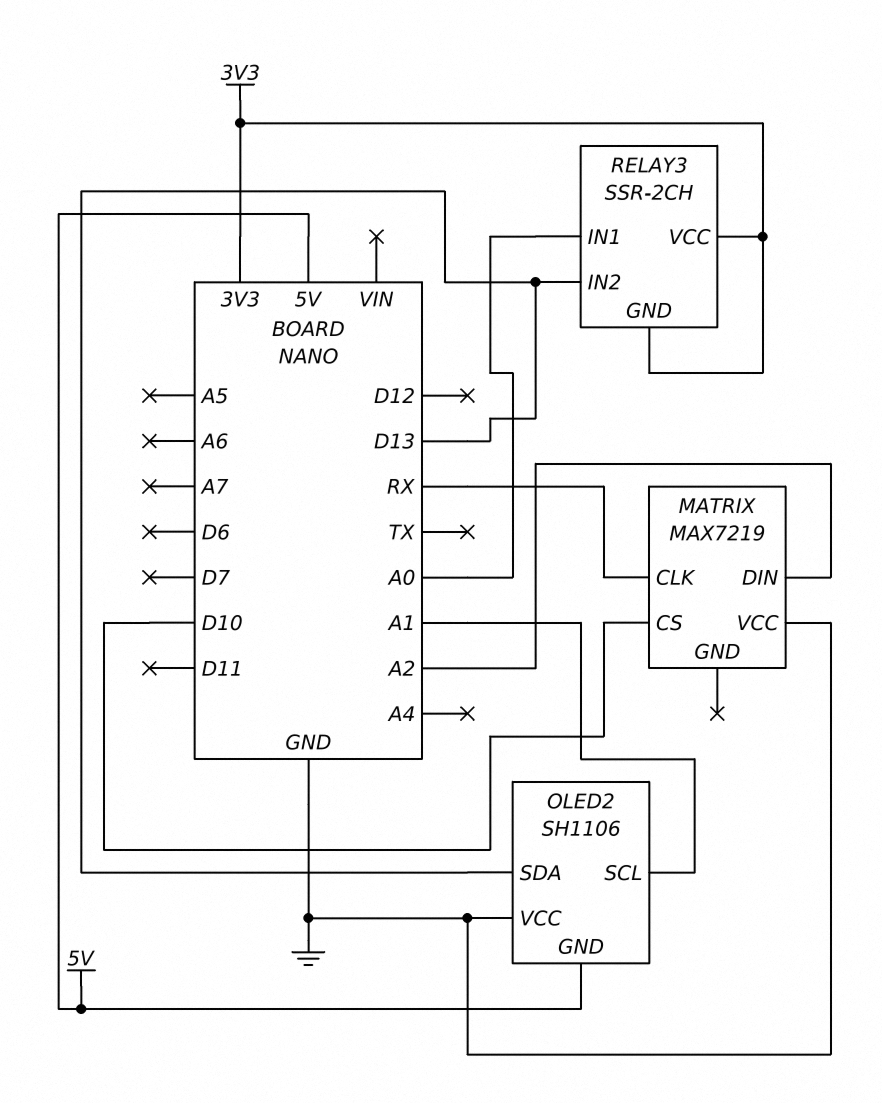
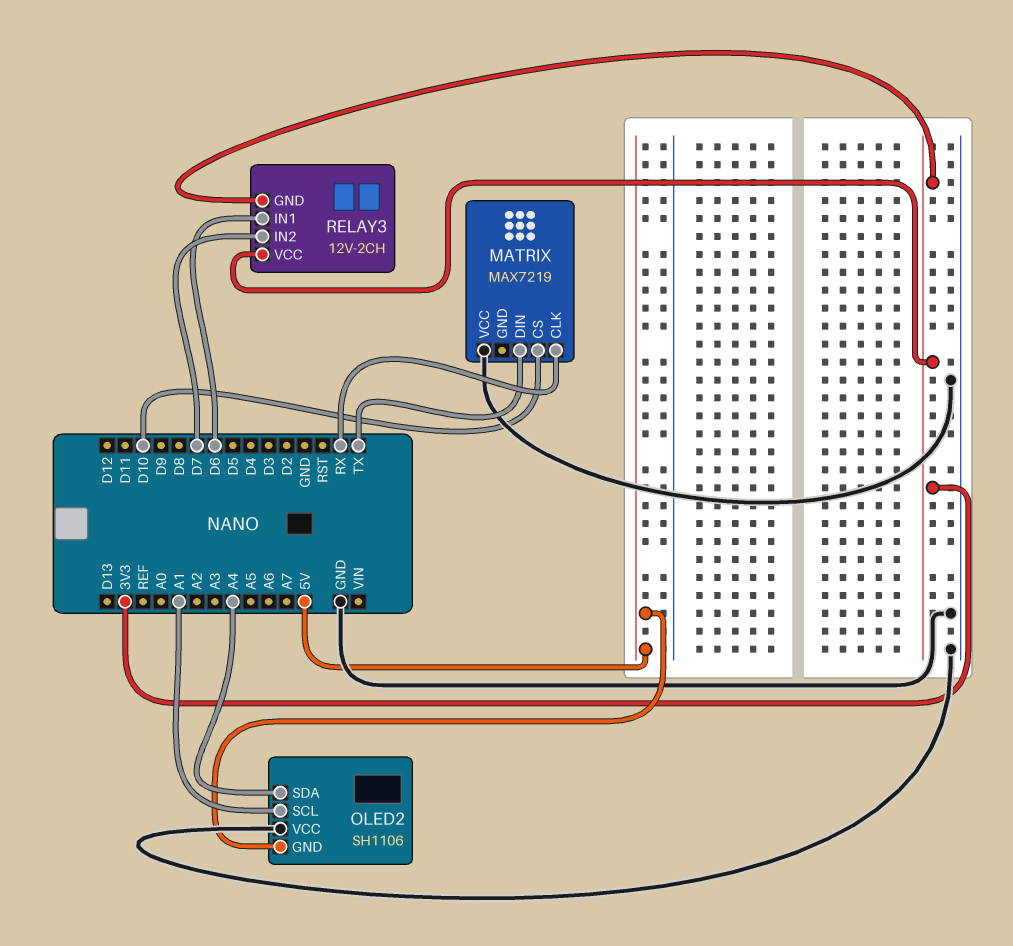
MATRIX pin DIN: A2 -> TX
OLED2 pin SDA: D13 -> A4
RELAY3: SSR-2CH -> 12V-2CH
RELAY3 pin IN1: A0 -> D6
RELAY3 pin IN2: D13 -> D7

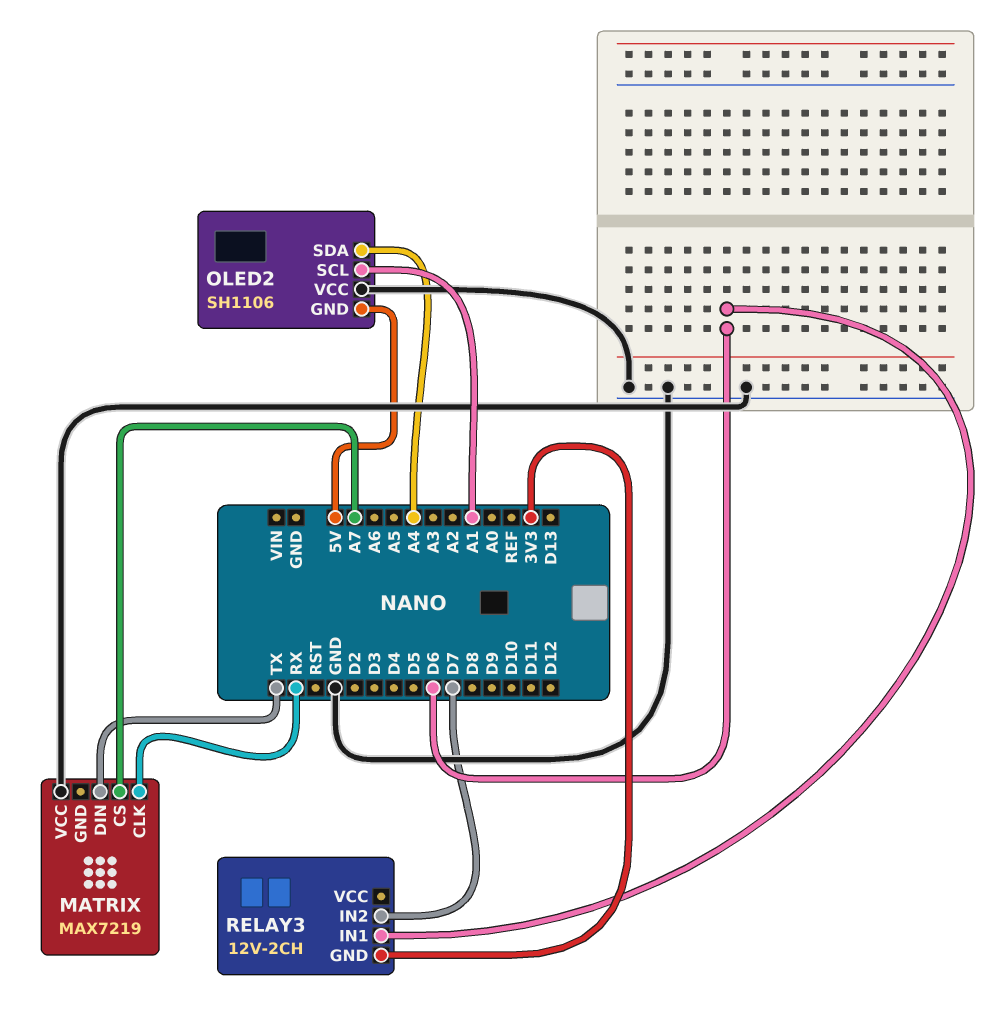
MATRIX pin CS: D10 -> A7
RELAY3 pin VCC: 3V3 -> none

